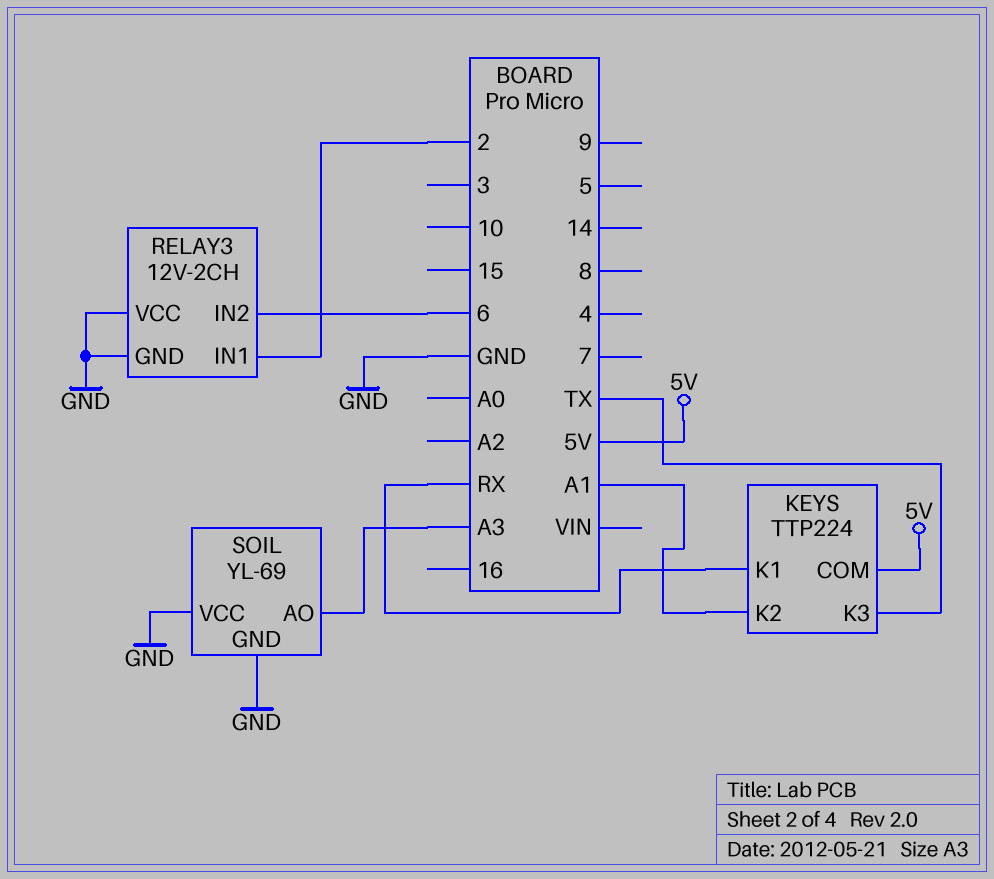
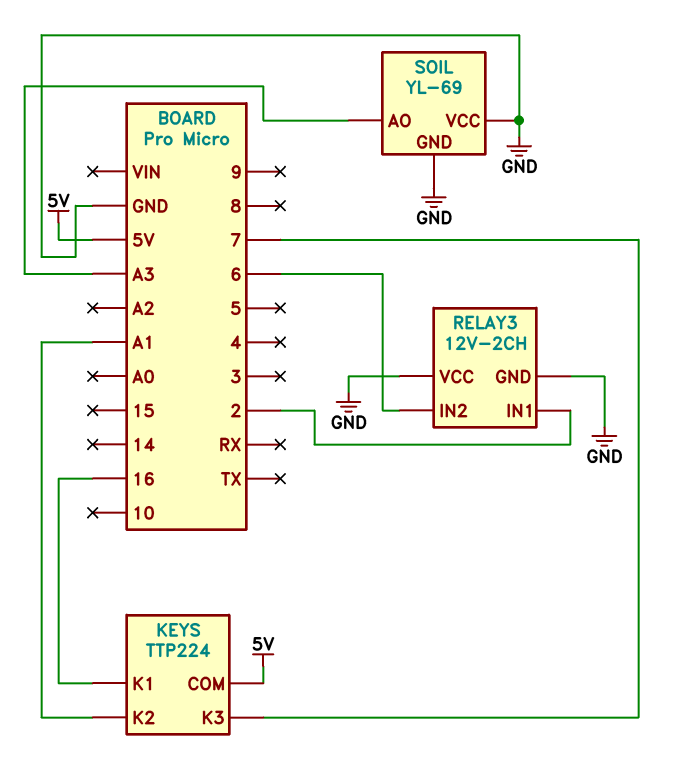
KEYS pin K1: RX -> 16
KEYS pin K3: TX -> 7

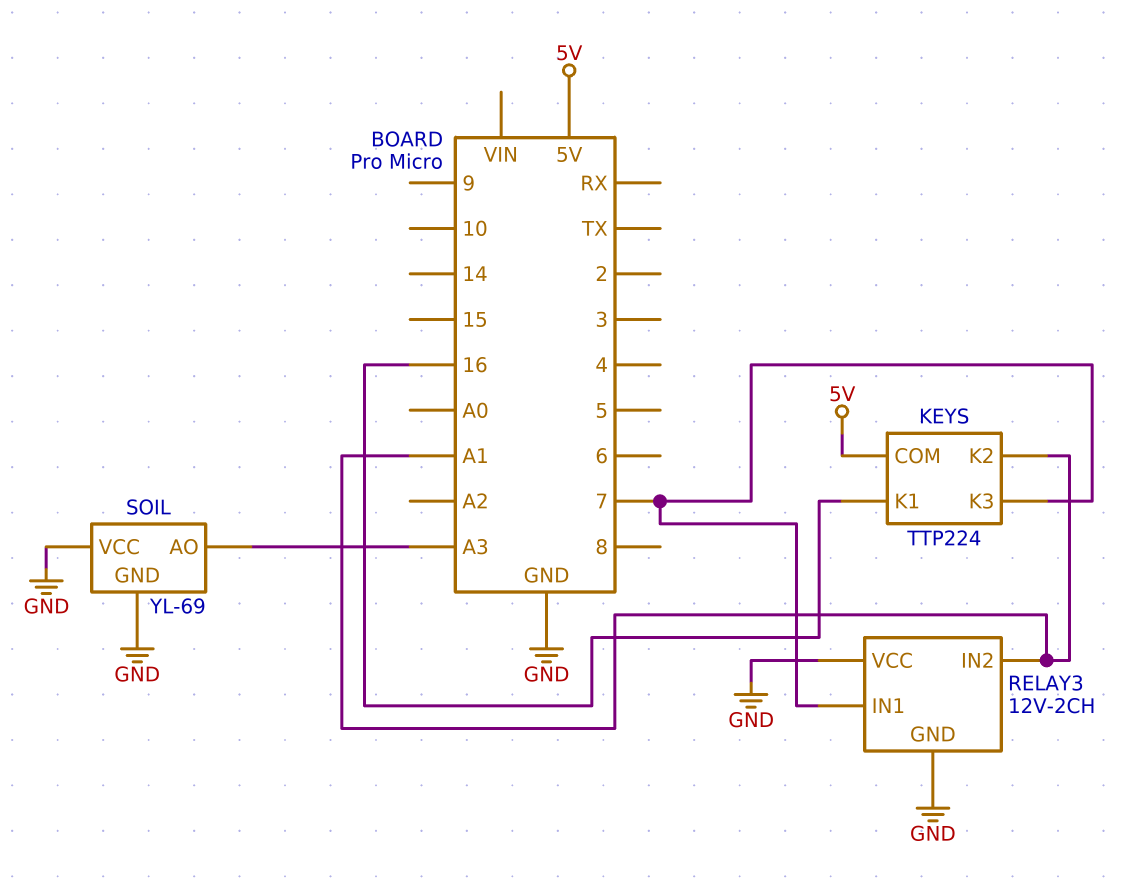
RELAY3 pin IN1: 2 -> 7
RELAY3 pin IN2: 6 -> A1

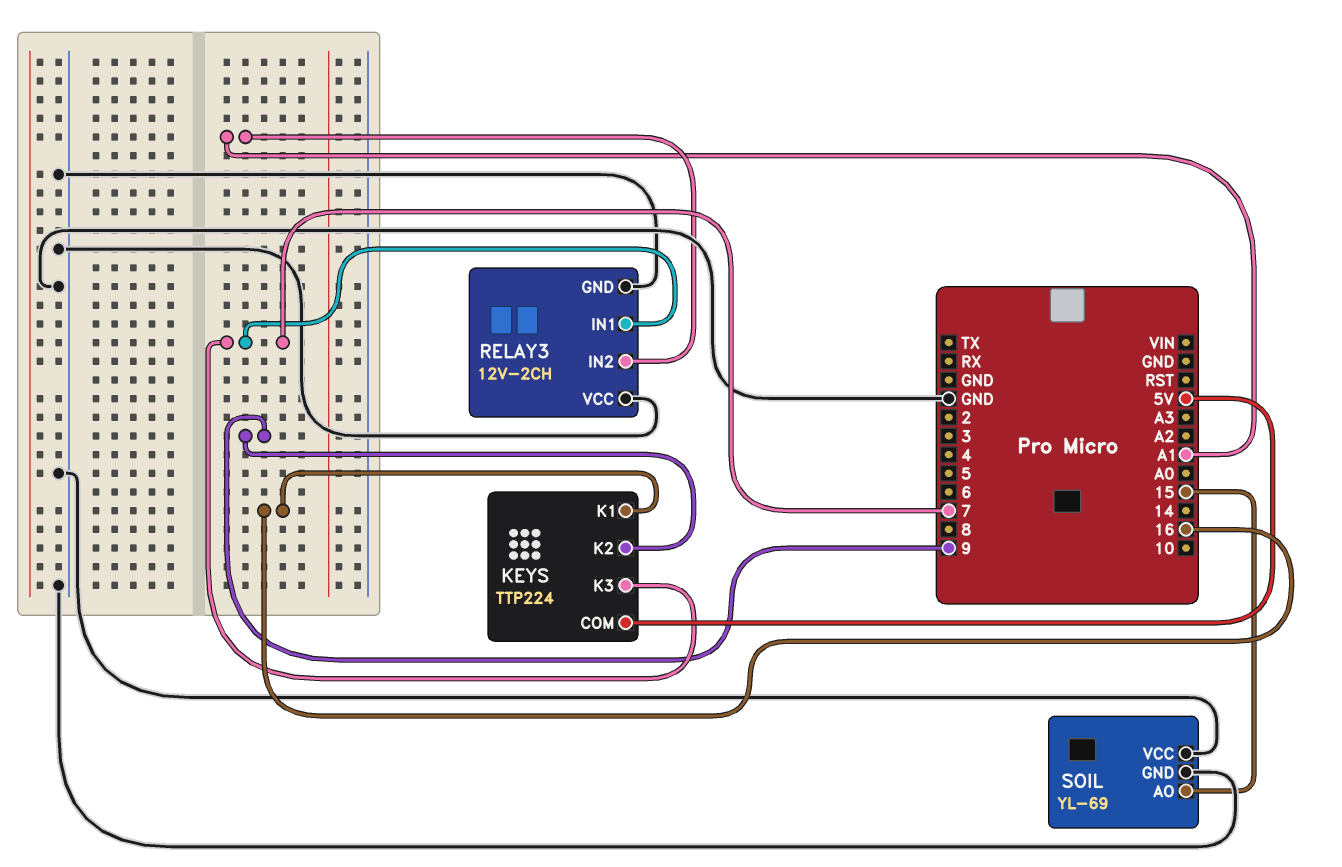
KEYS pin K2: A1 -> 9
SOIL pin AO: A3 -> 15

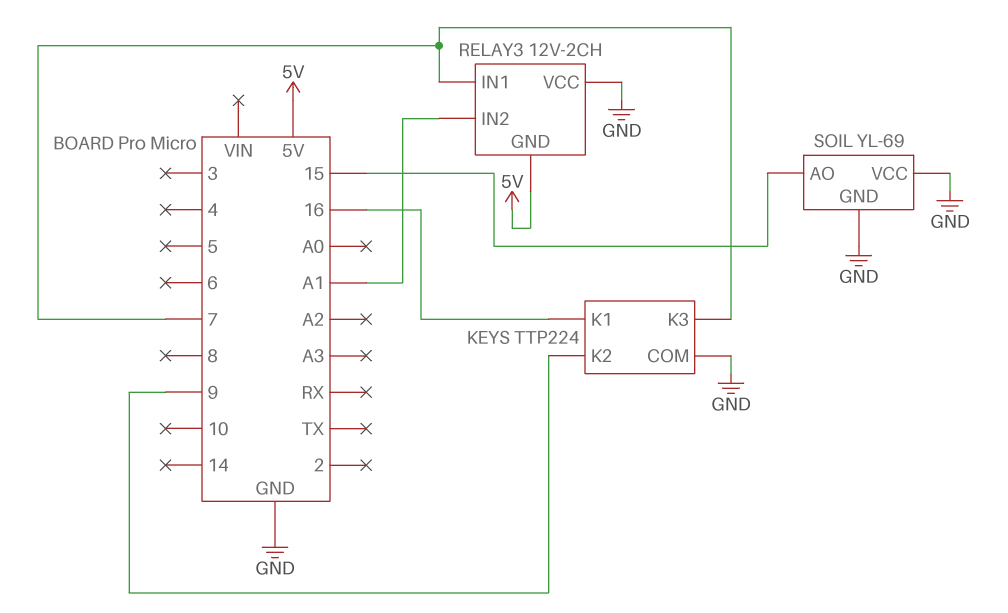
KEYS pin COM: 5V -> GND
RELAY3 pin GND: GND -> 5V

